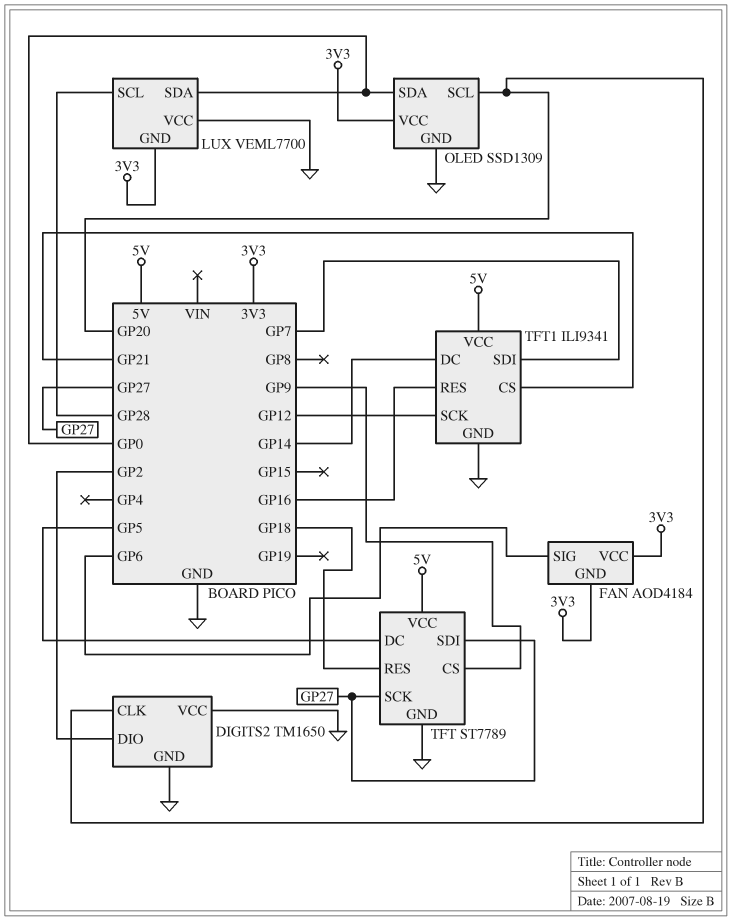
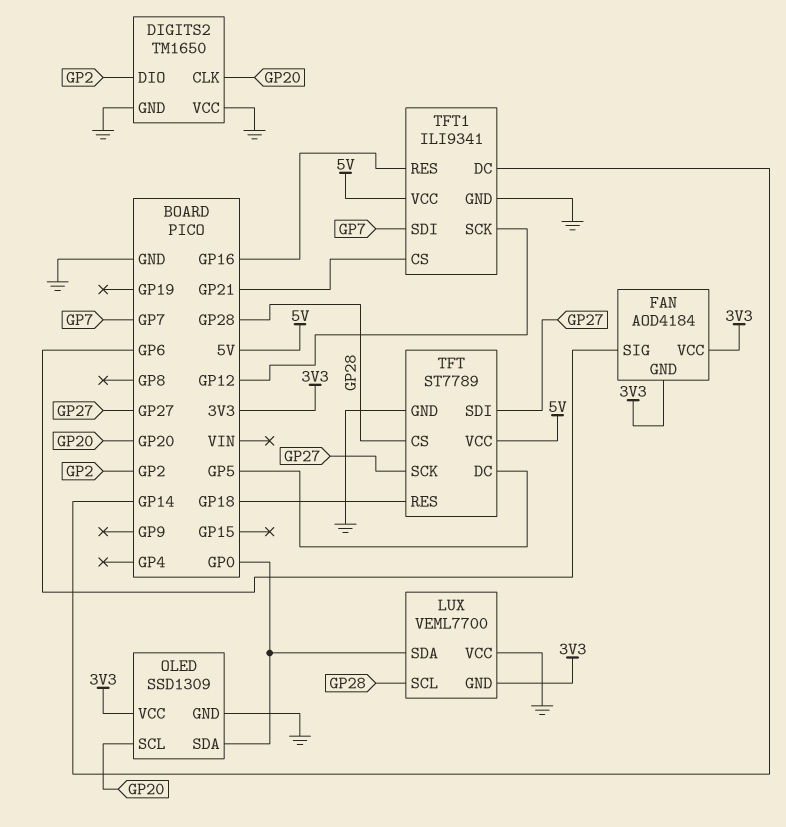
TFT pin CS: GP9 -> GP28

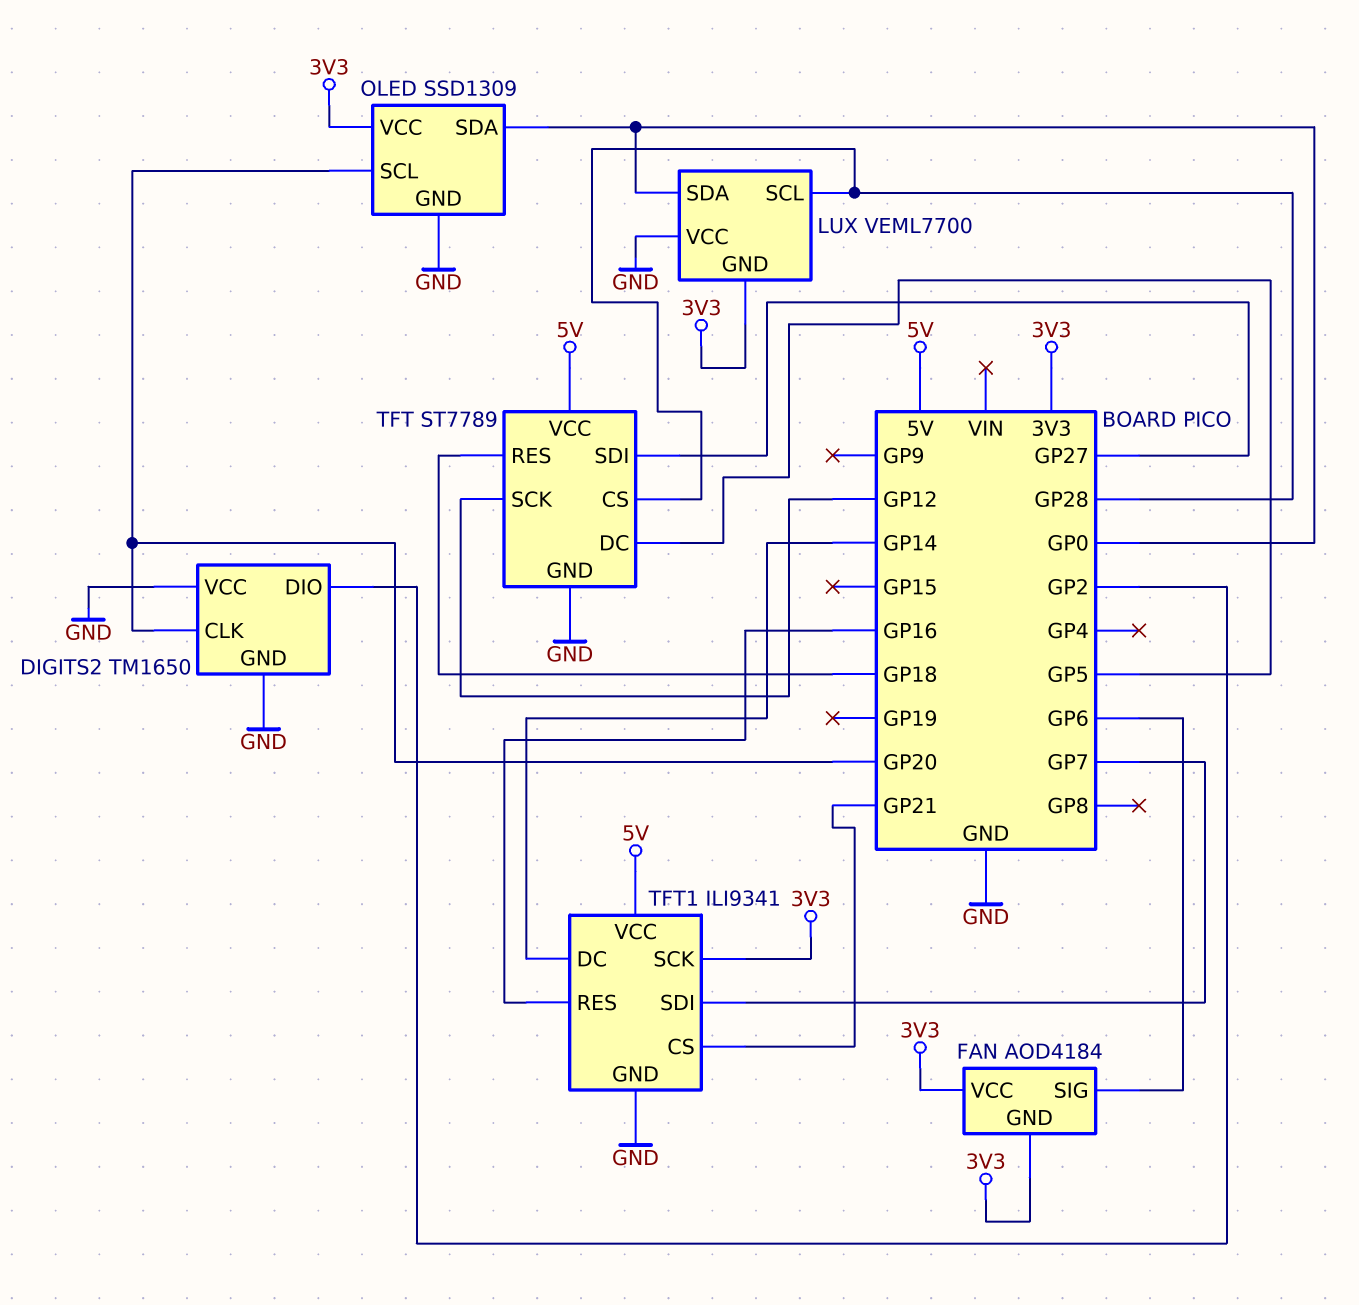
TFT pin SCK: GP27 -> GP12
TFT1 pin SCK: GP12 -> 3V3

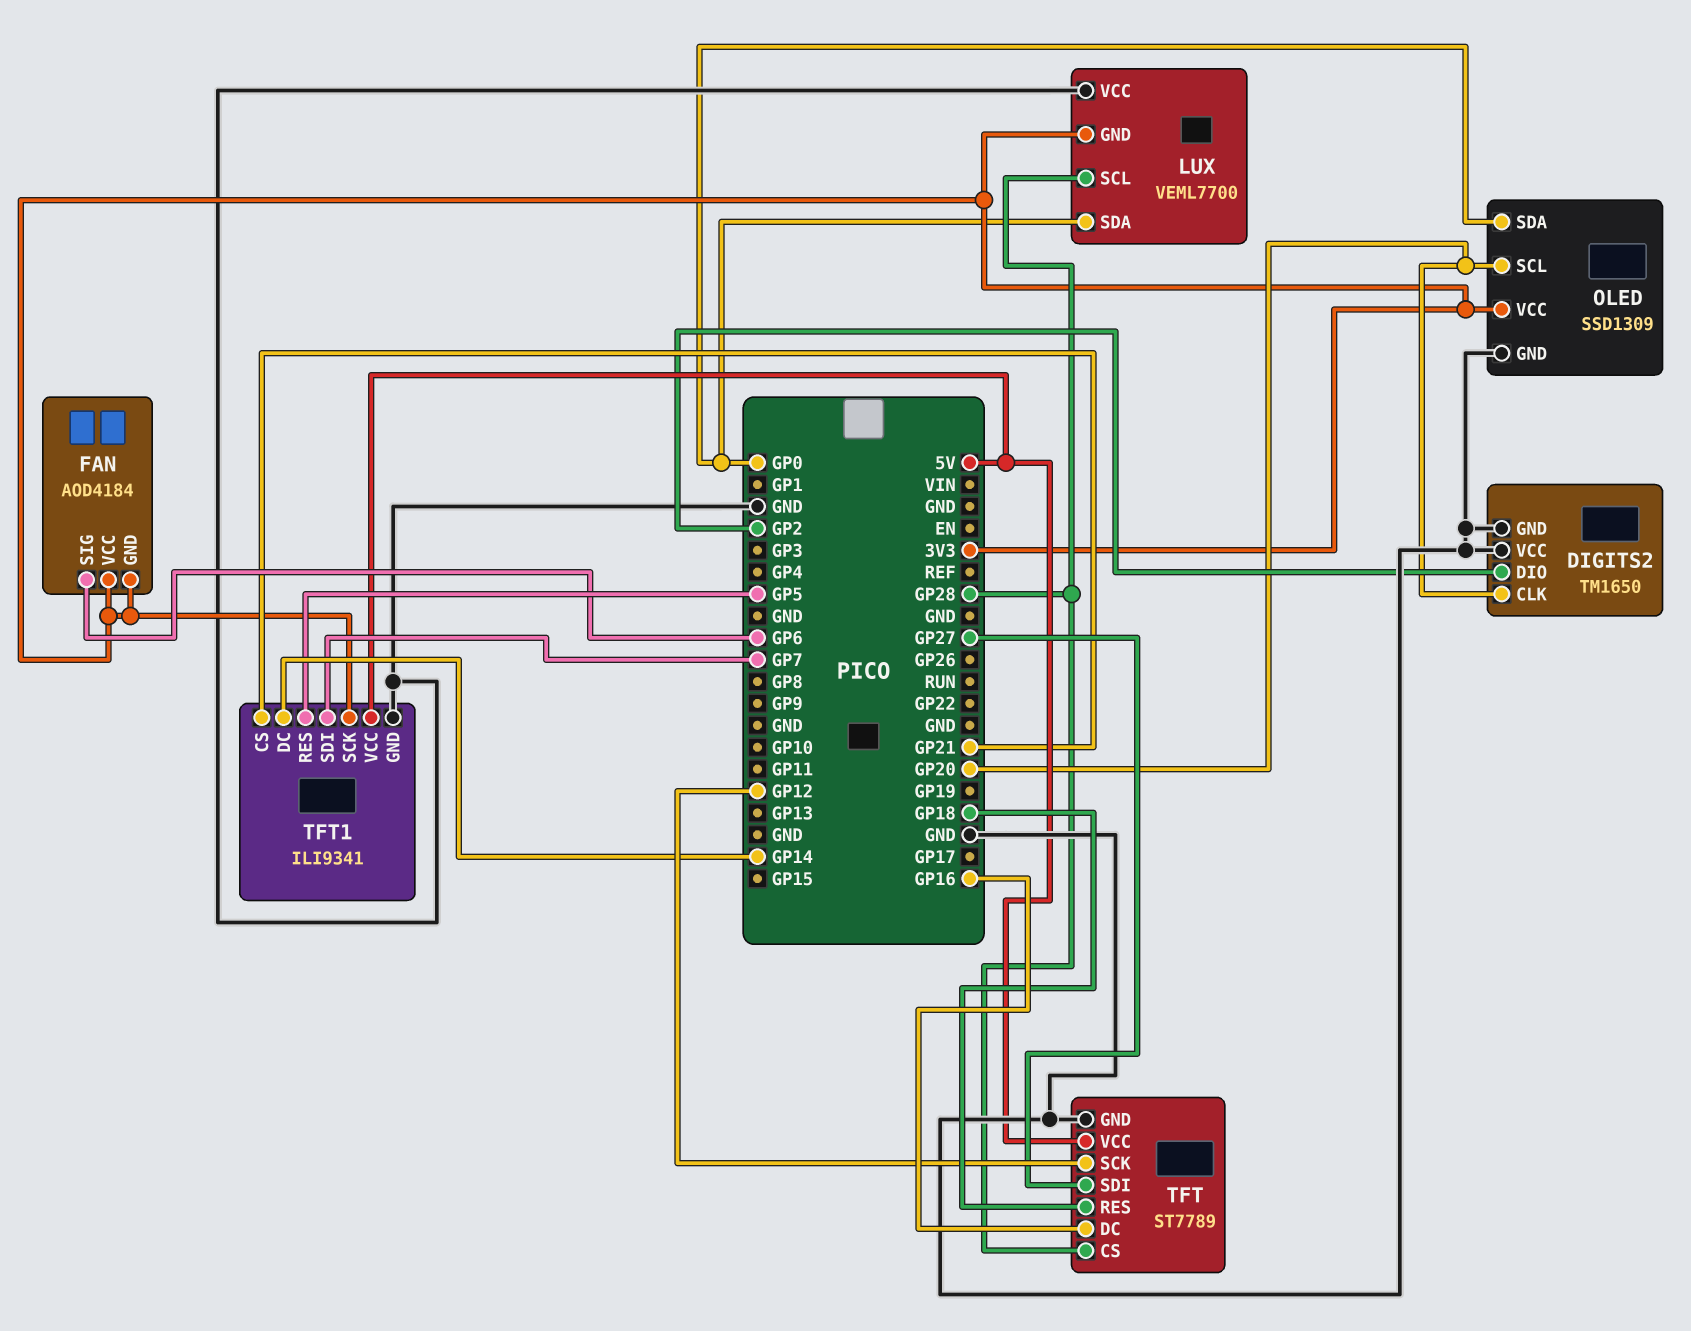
TFT pin DC: GP5 -> GP16
TFT1 pin RES: GP16 -> GP5

